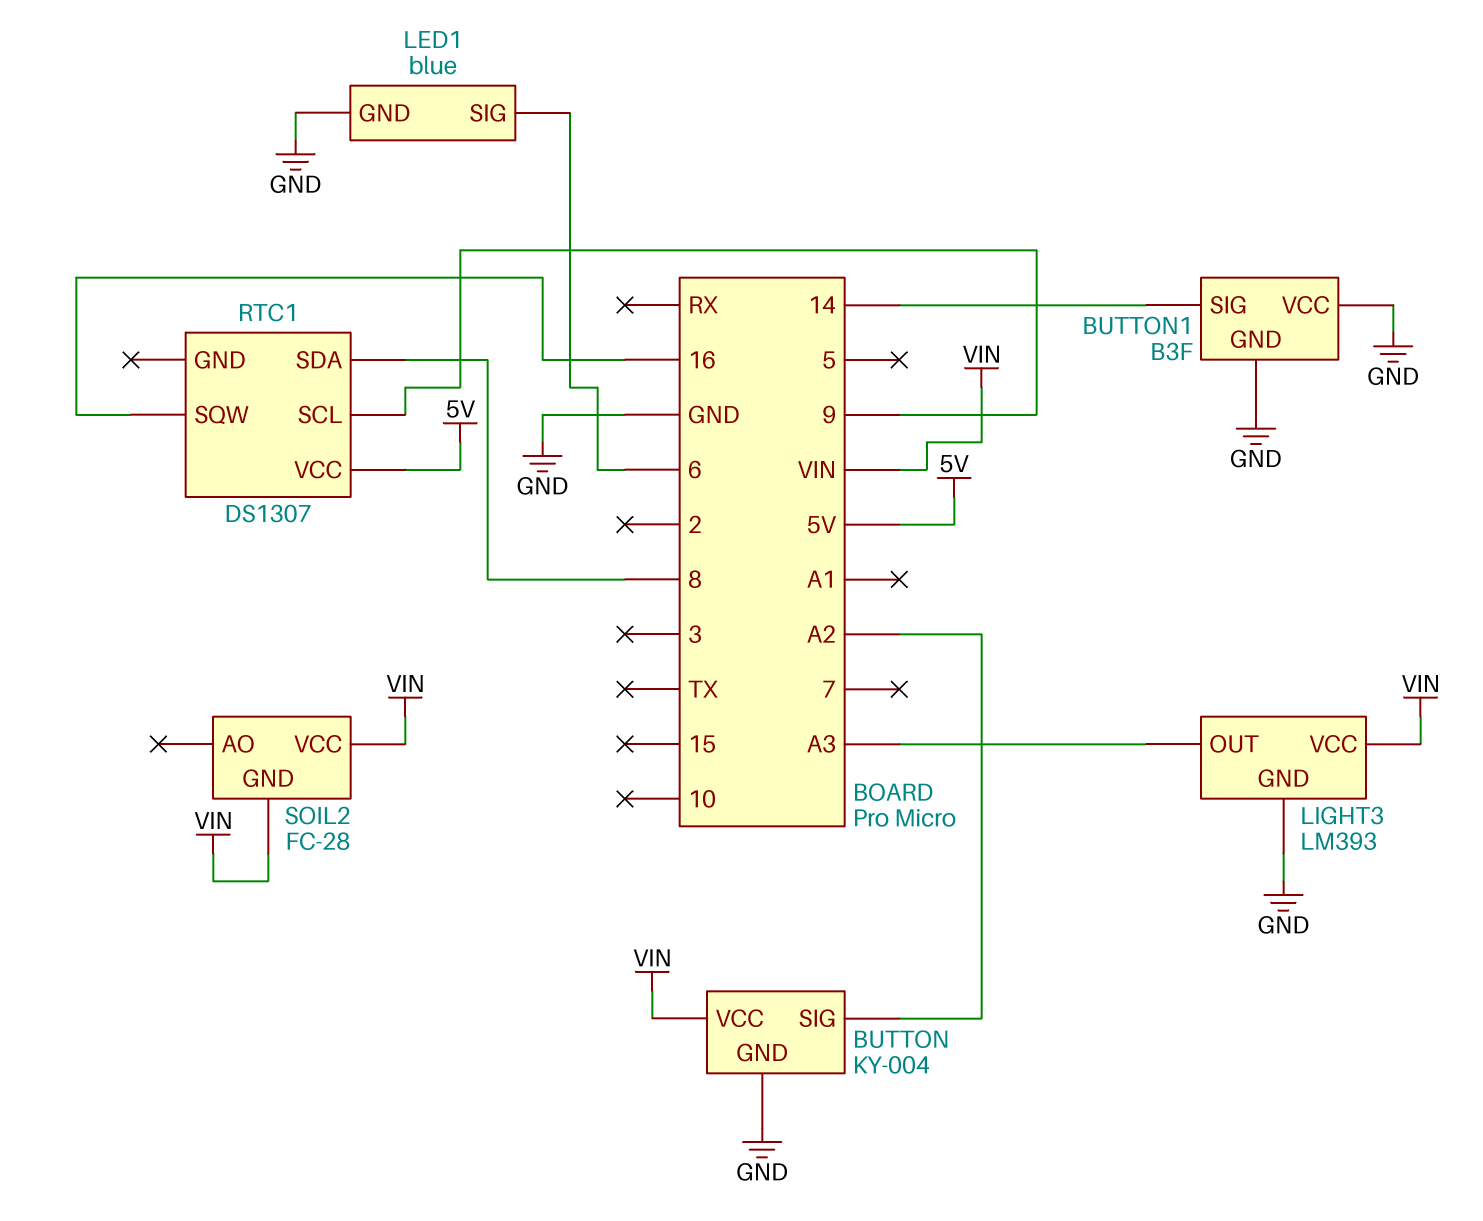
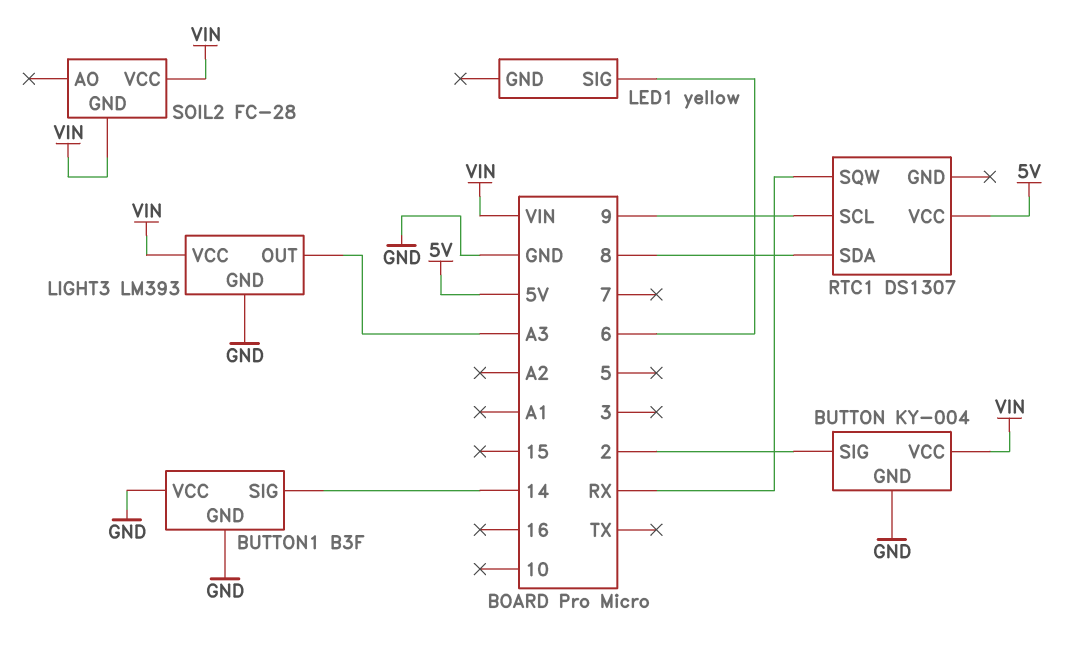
BUTTON pin SIG: A2 -> 2
LED1: blue -> yellow
LED1 pin GND: GND -> none
RTC1 pin SQW: 16 -> RX

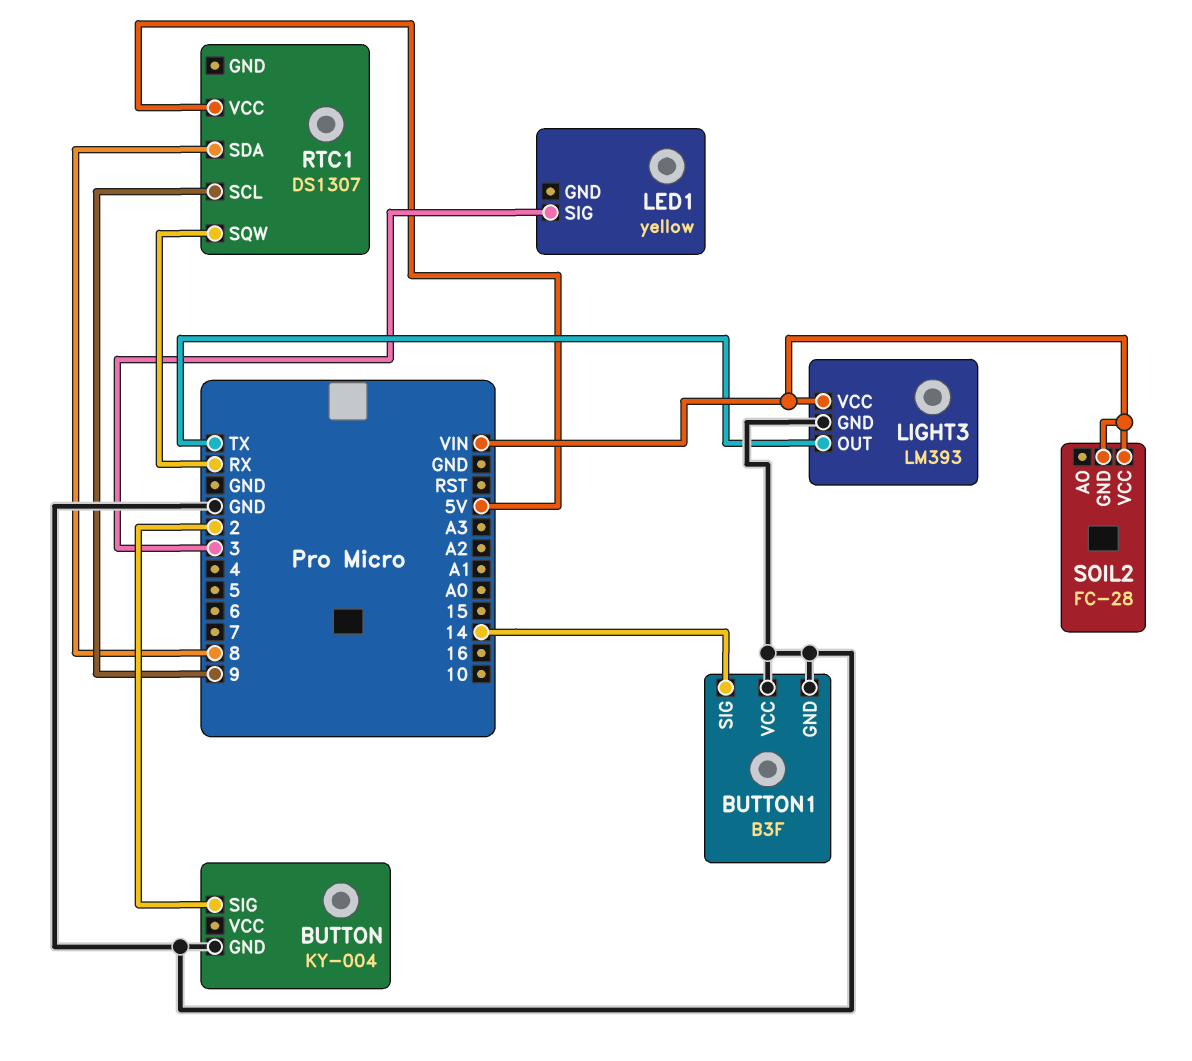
BUTTON pin VCC: VIN -> none
LED1 pin SIG: 6 -> 3
LIGHT3 pin OUT: A3 -> TX

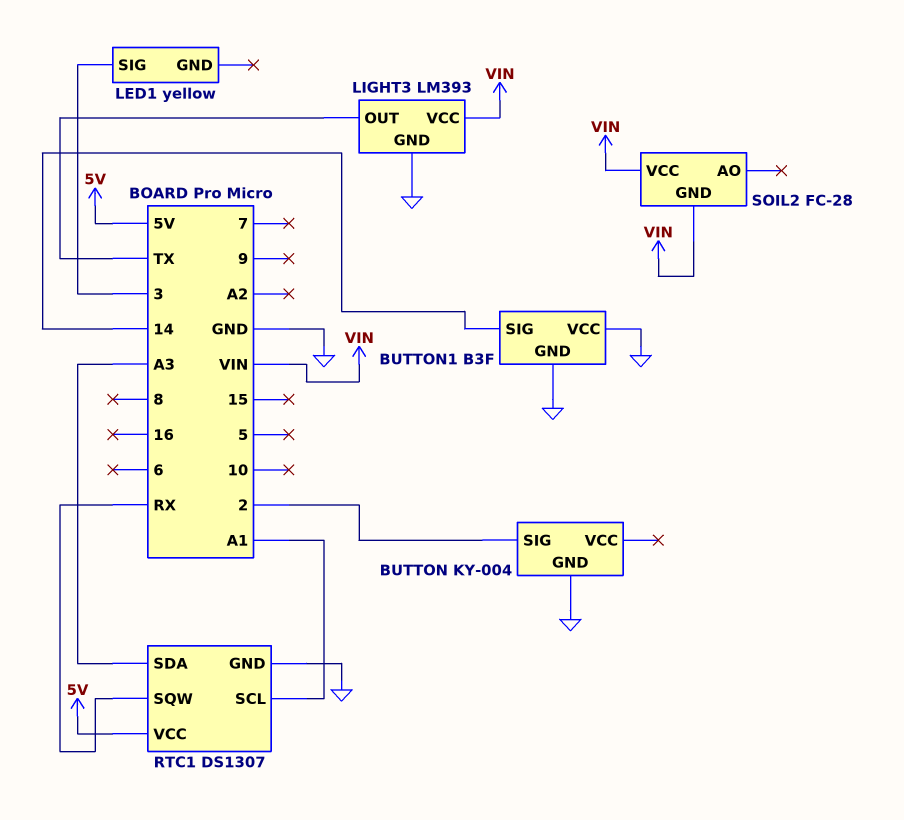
RTC1 pin GND: none -> GND
RTC1 pin SCL: 9 -> A1
RTC1 pin SDA: 8 -> A3

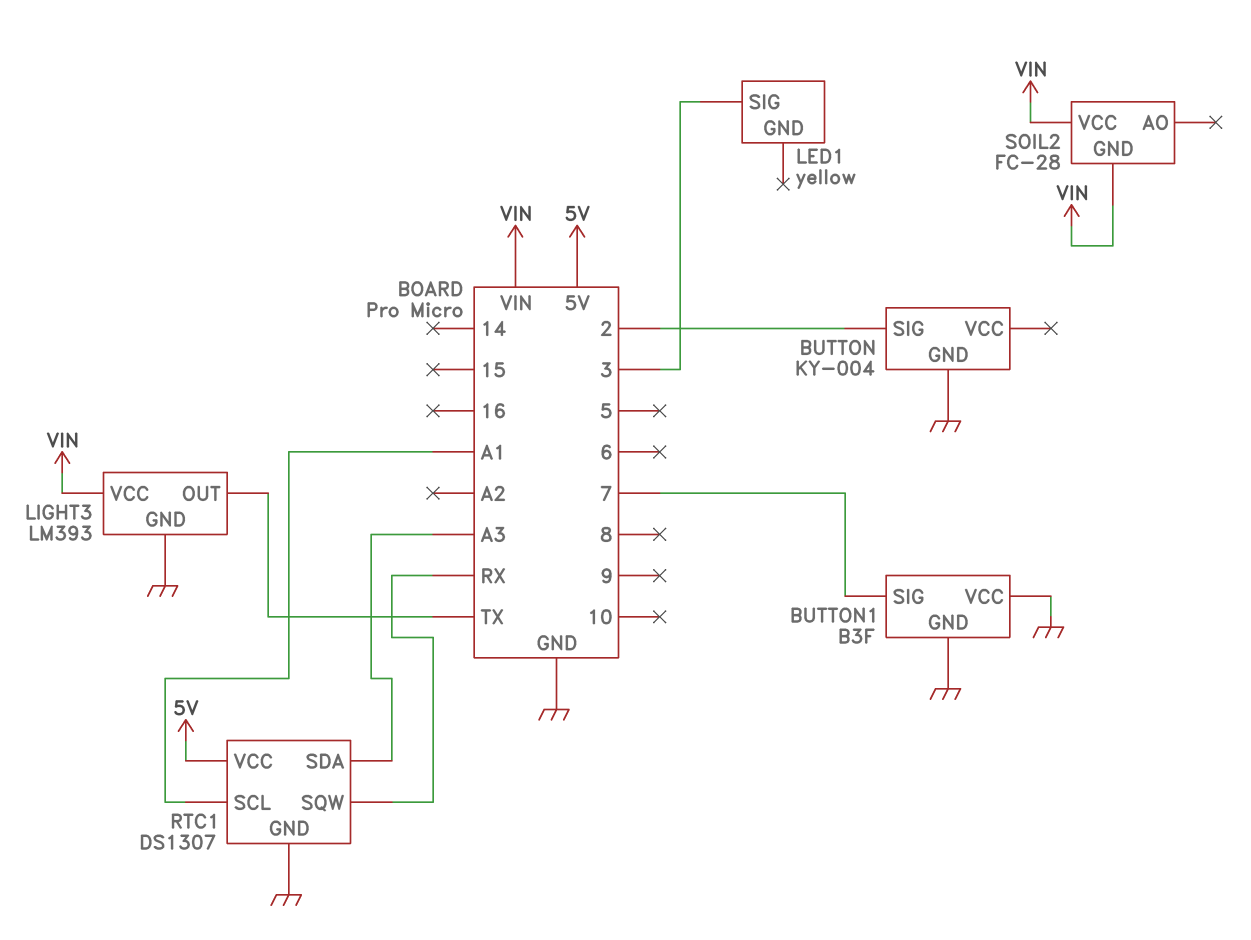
BUTTON1 pin SIG: 14 -> 7

